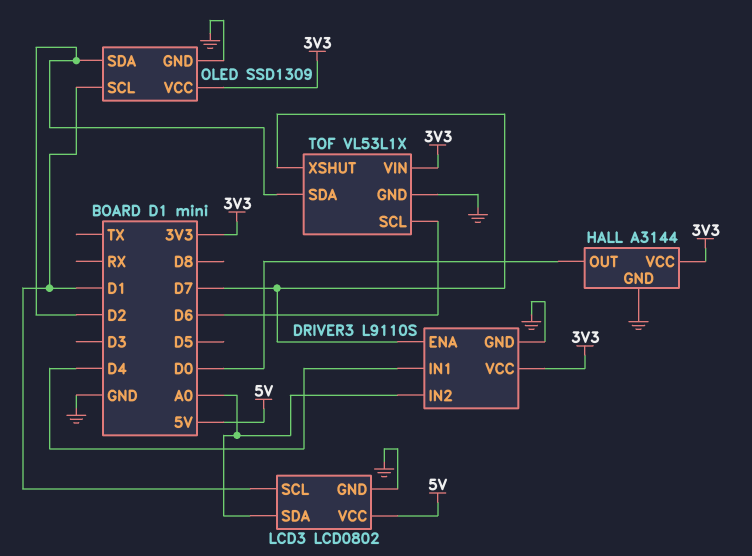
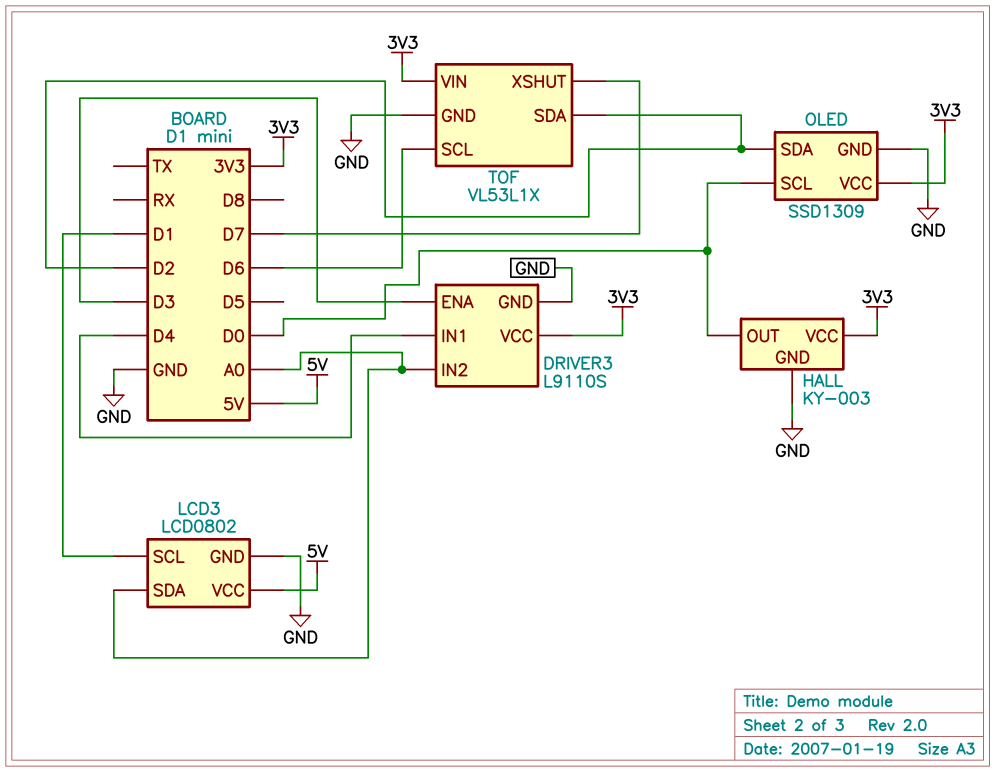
DRIVER3 pin ENA: D7 -> D3
HALL: A3144 -> KY-003
OLED pin SCL: D1 -> D0

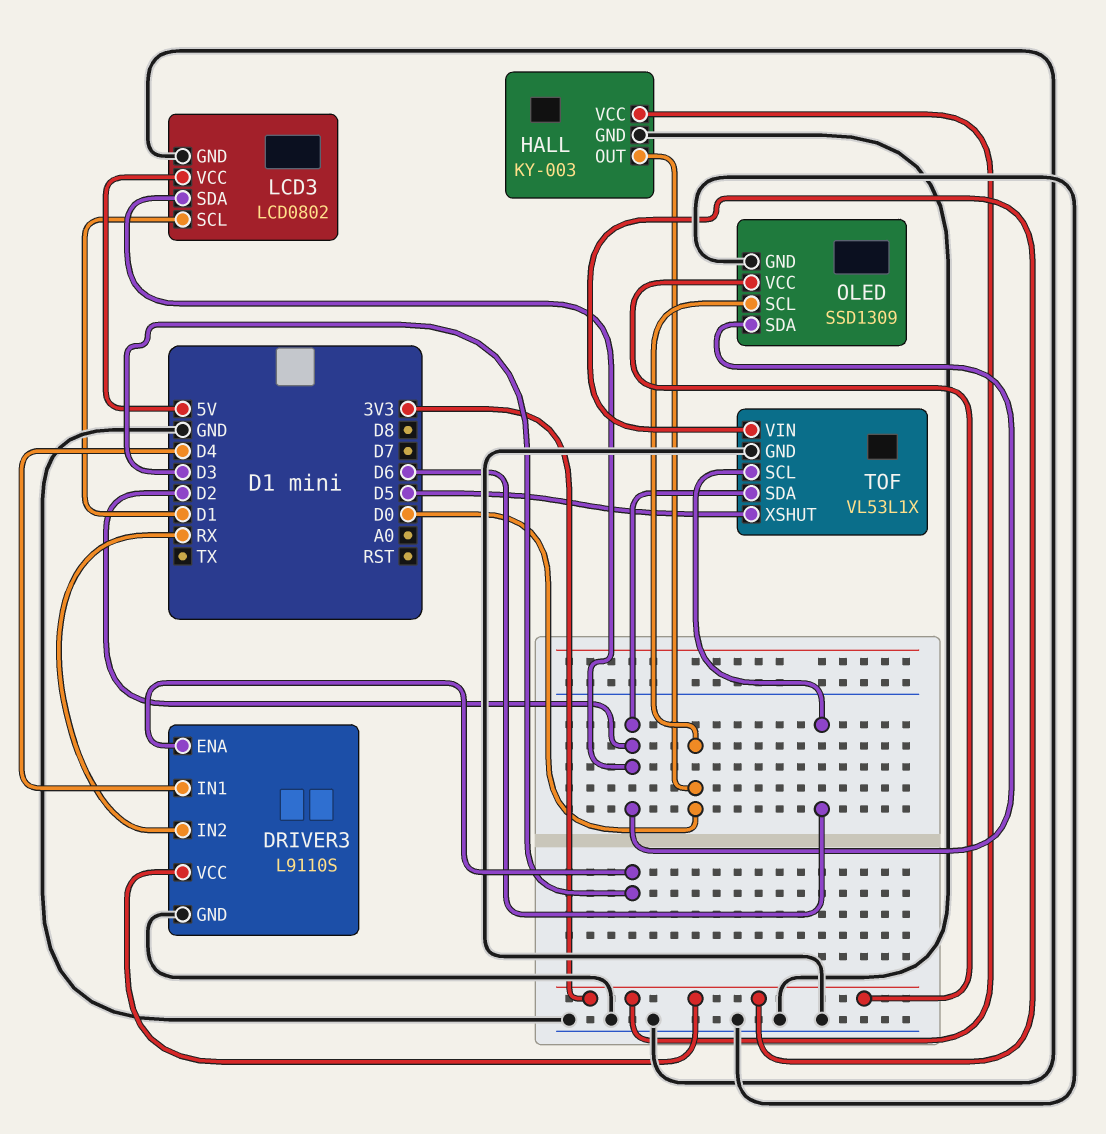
DRIVER3 pin IN2: A0 -> RX
LCD3 pin SDA: A0 -> D2
TOF pin XSHUT: D7 -> D5

